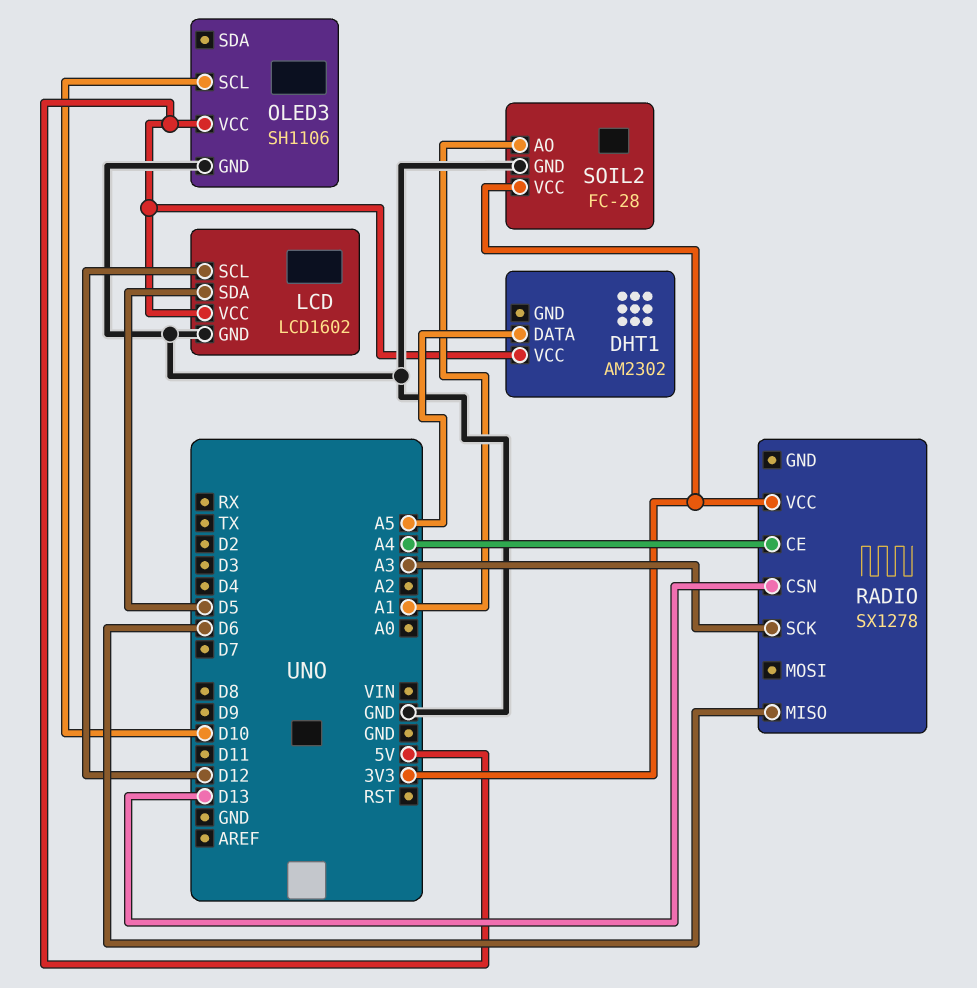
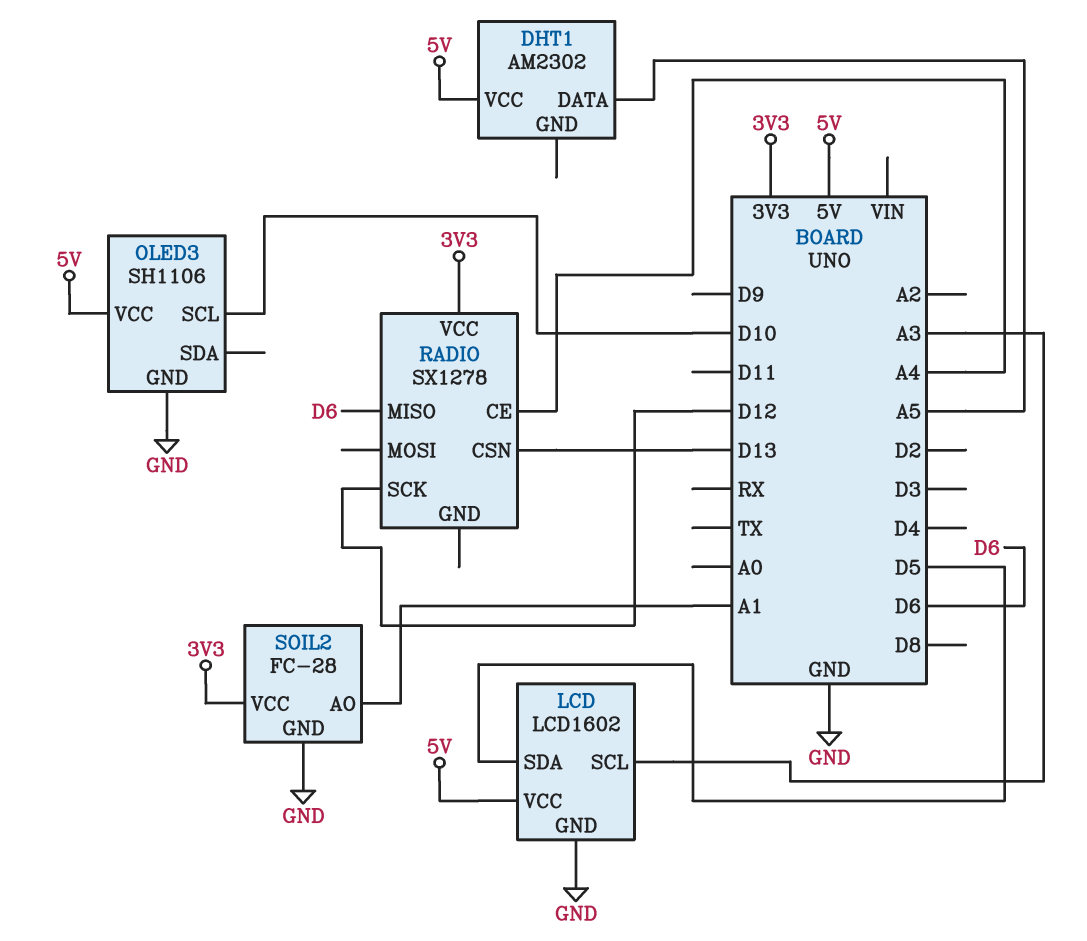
LCD pin SCL: D12 -> A3
RADIO pin SCK: A3 -> D12

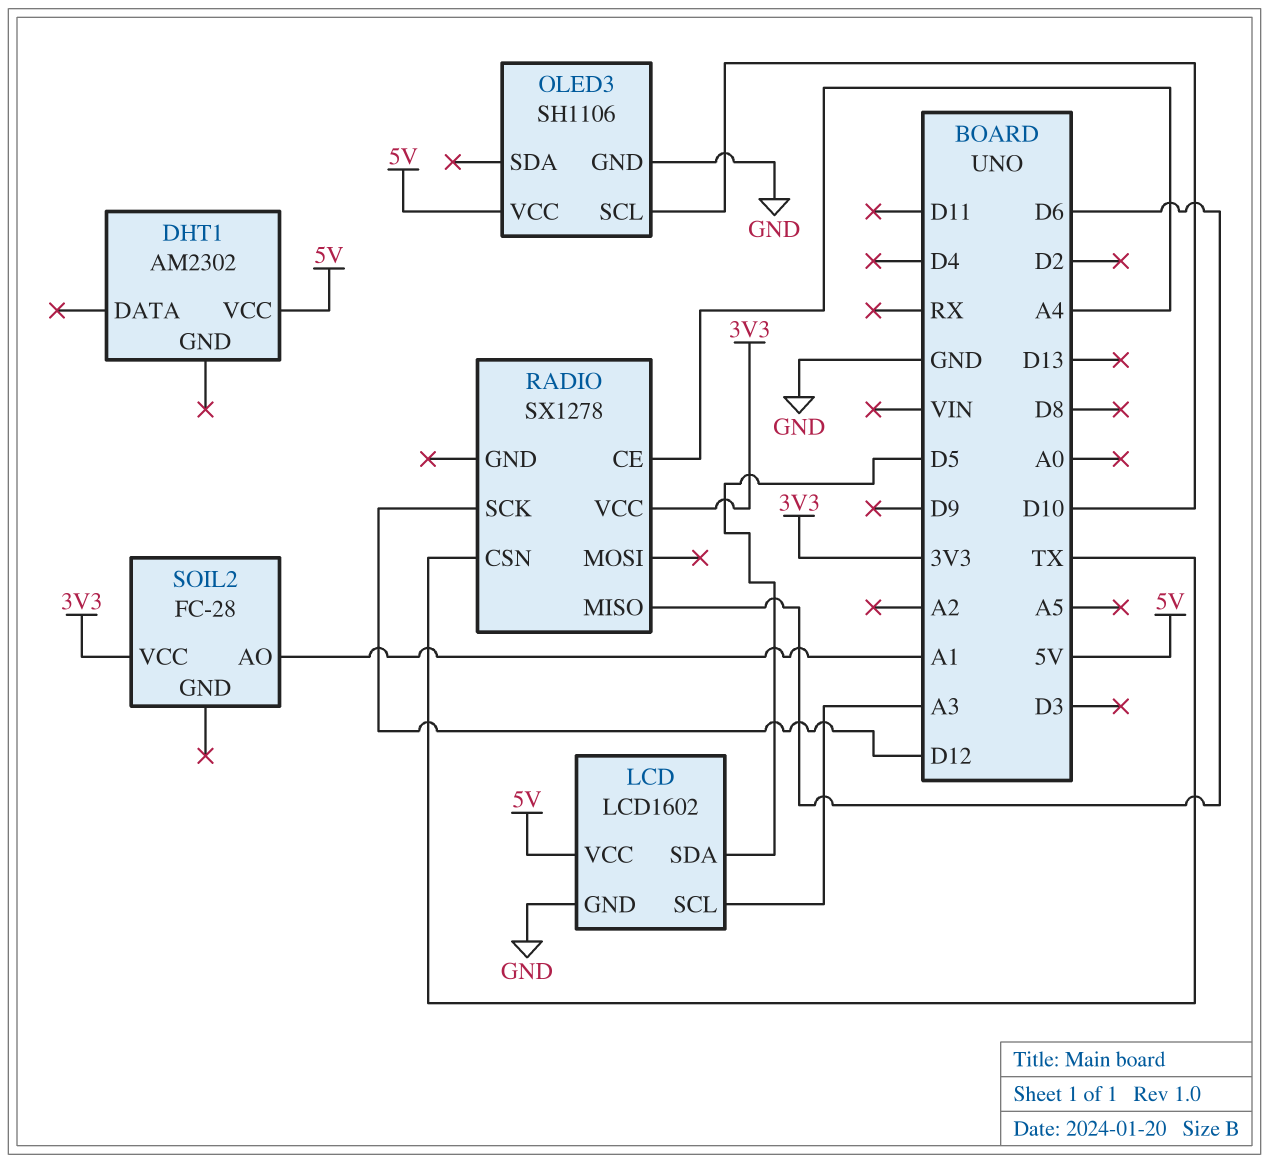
DHT1 pin DATA: A5 -> none
RADIO pin CSN: D13 -> TX
SOIL2 pin GND: GND -> none

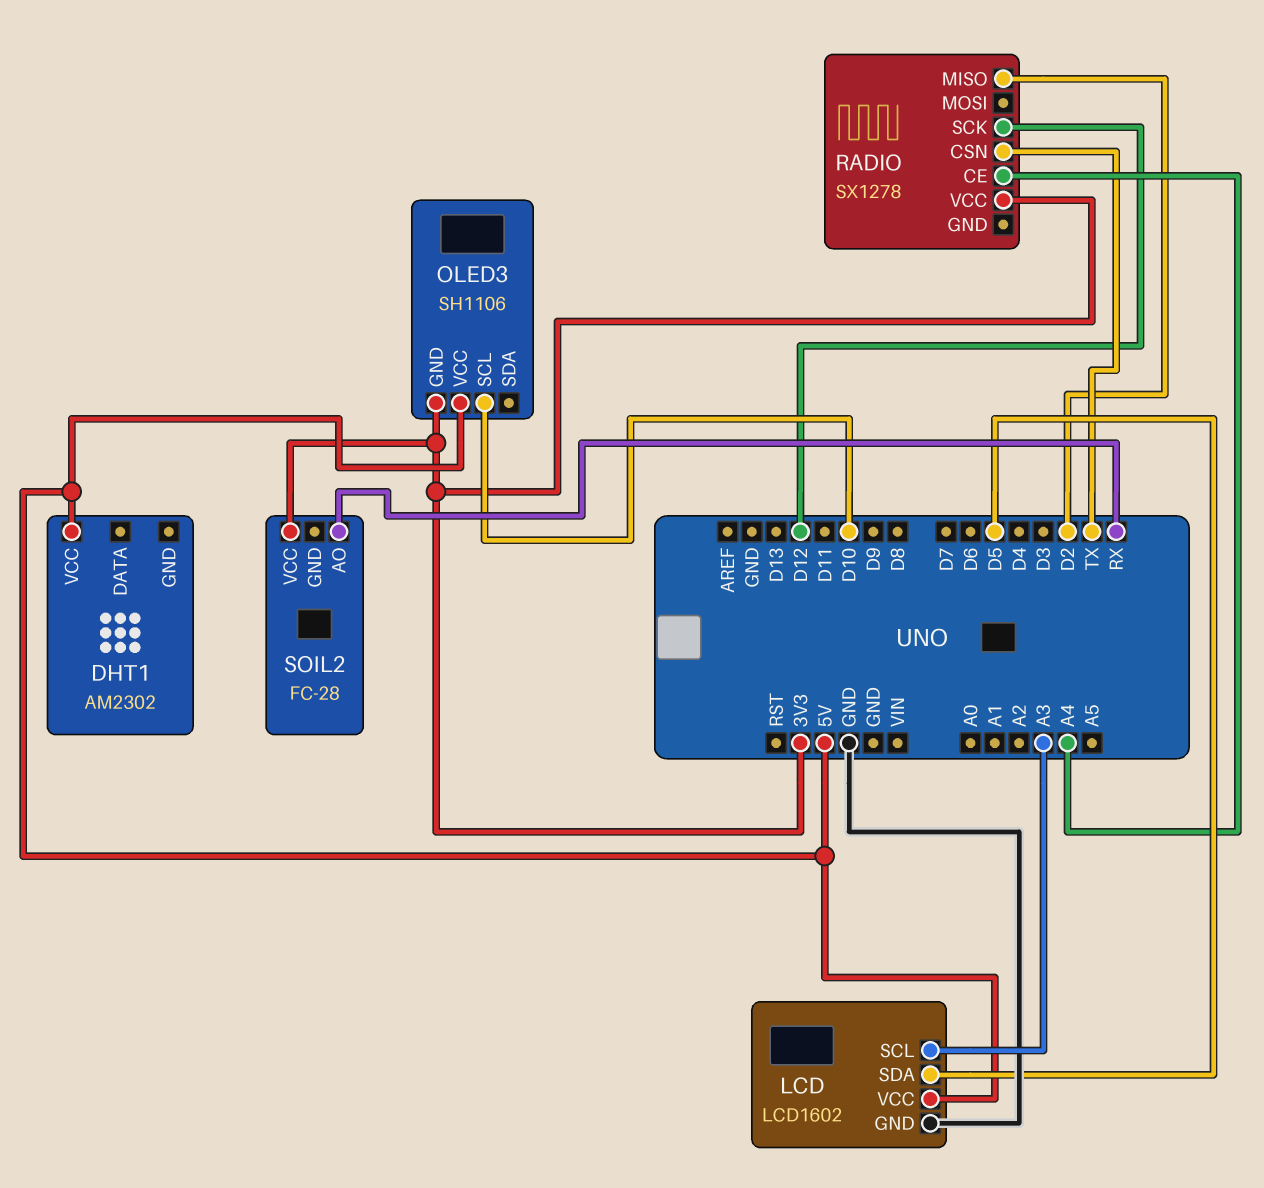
OLED3 pin GND: GND -> 3V3
RADIO pin MISO: D6 -> D2
SOIL2 pin AO: A1 -> RX

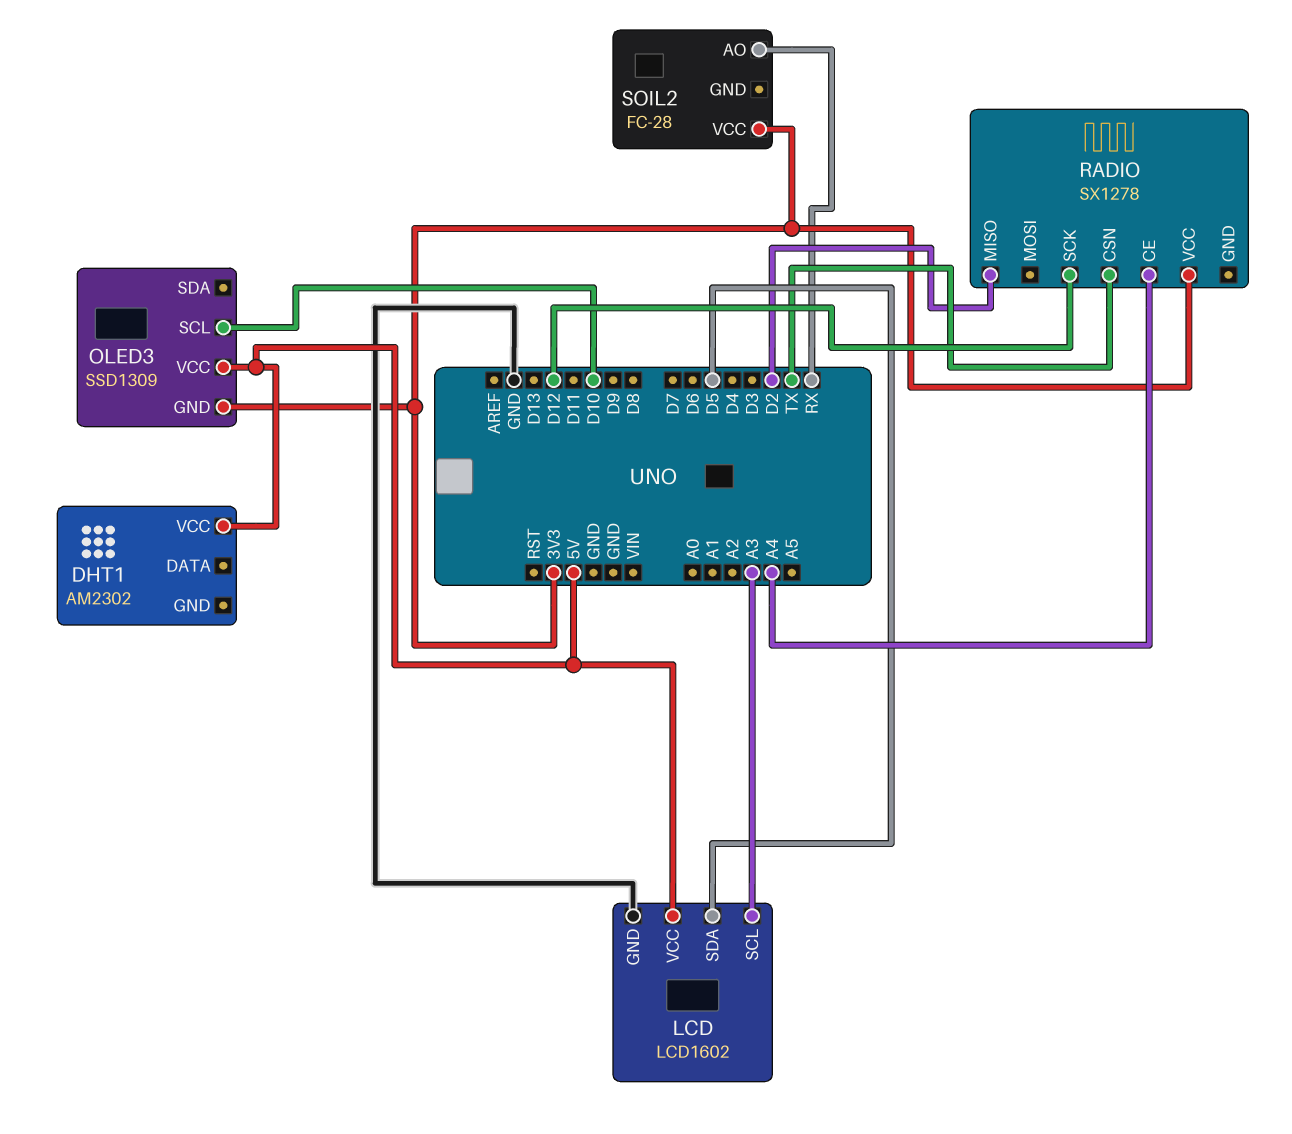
OLED3: SH1106 -> SSD1309

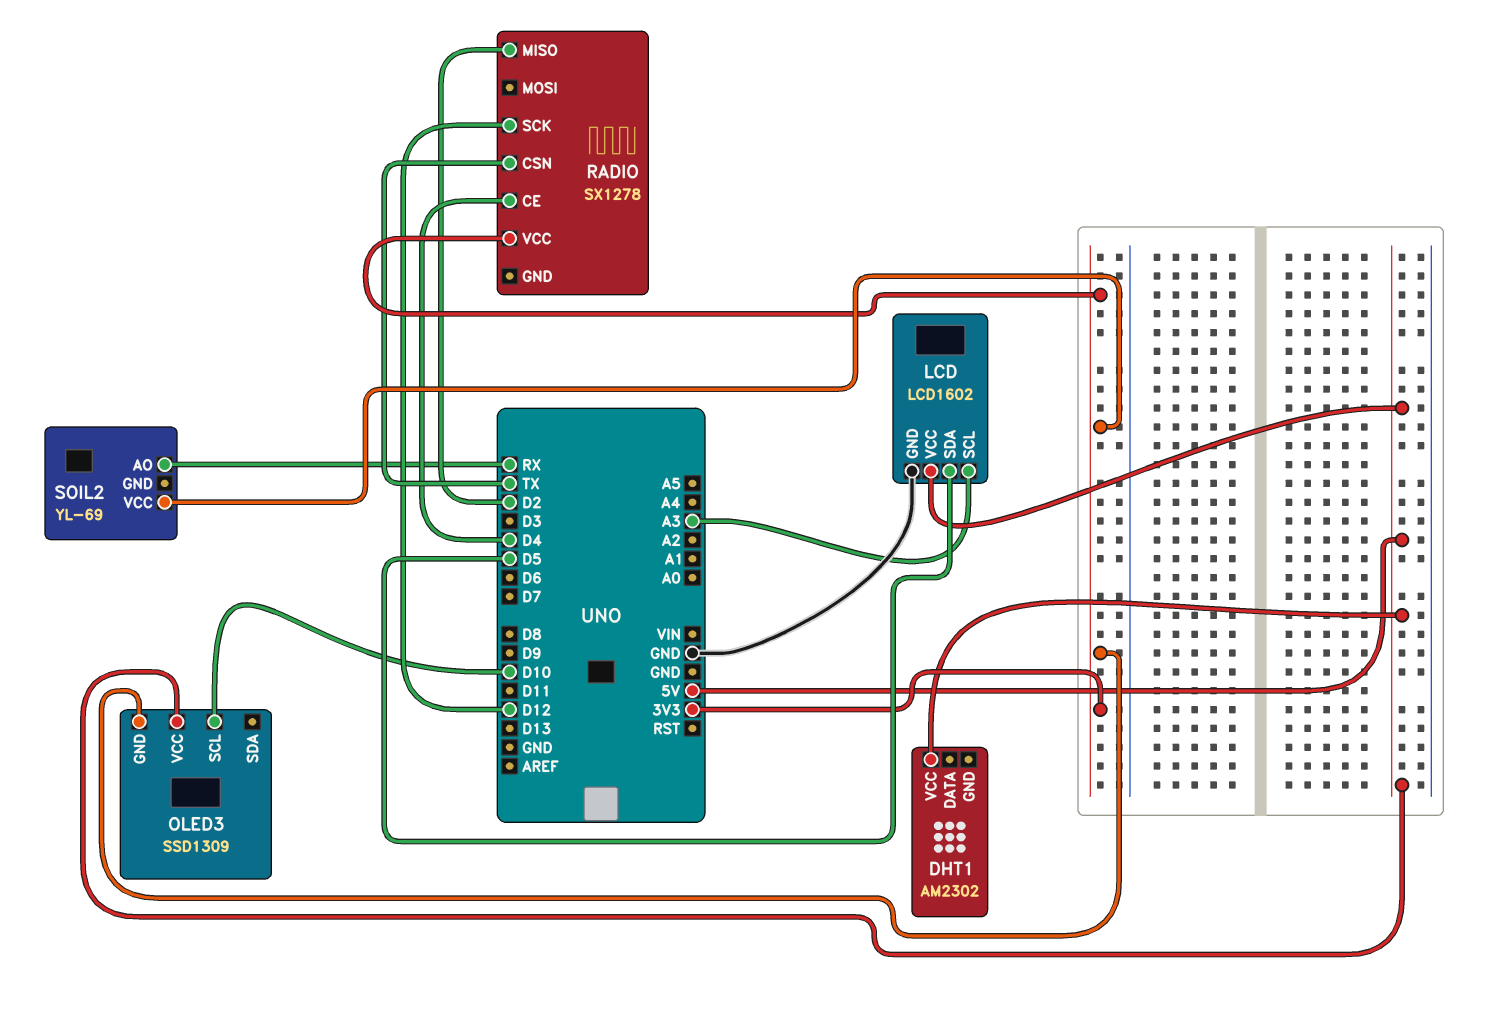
RADIO pin CE: A4 -> D4
SOIL2: FC-28 -> YL-69

